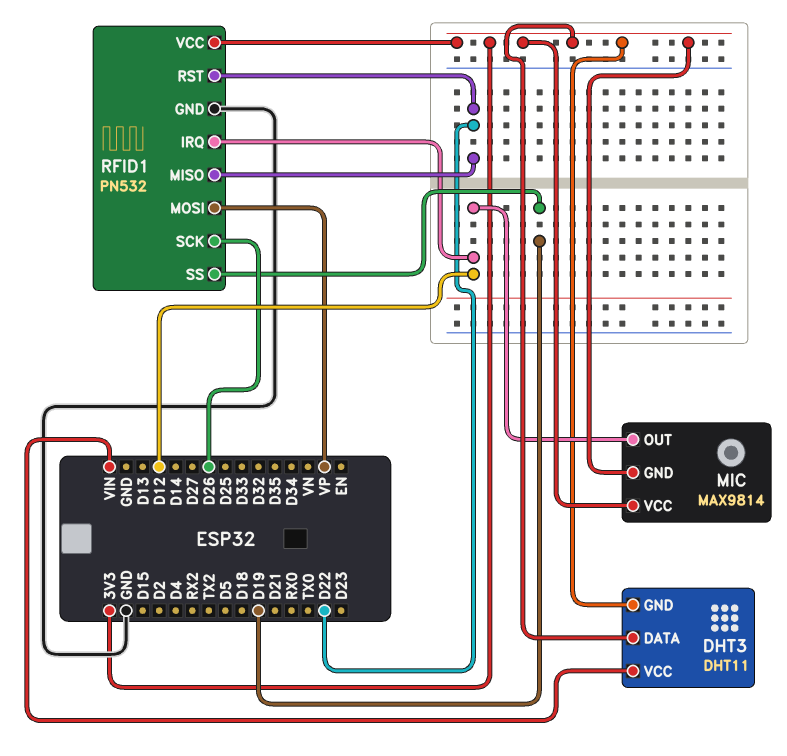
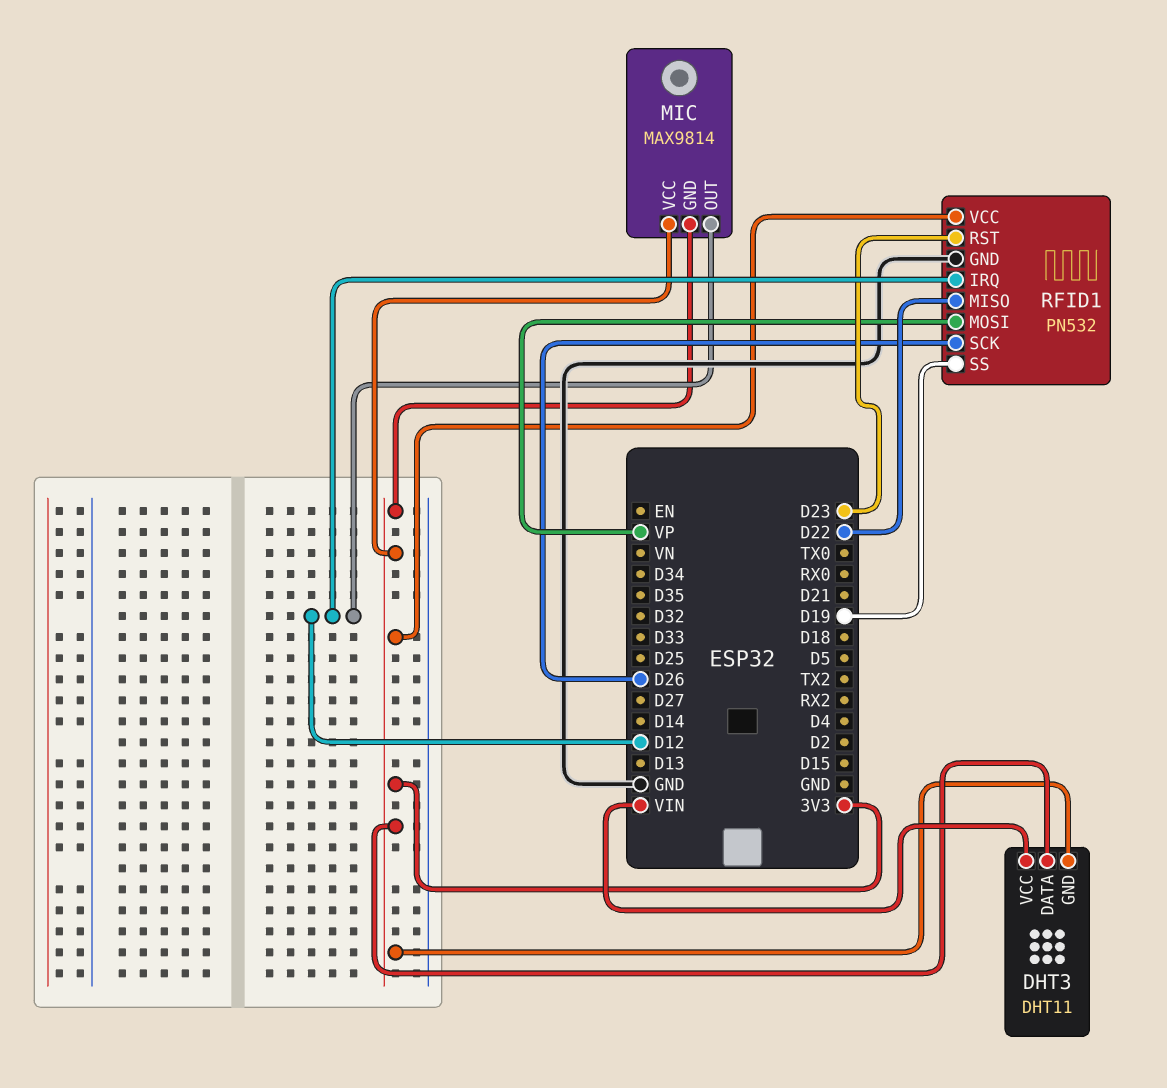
RFID1 pin RST: D22 -> D23

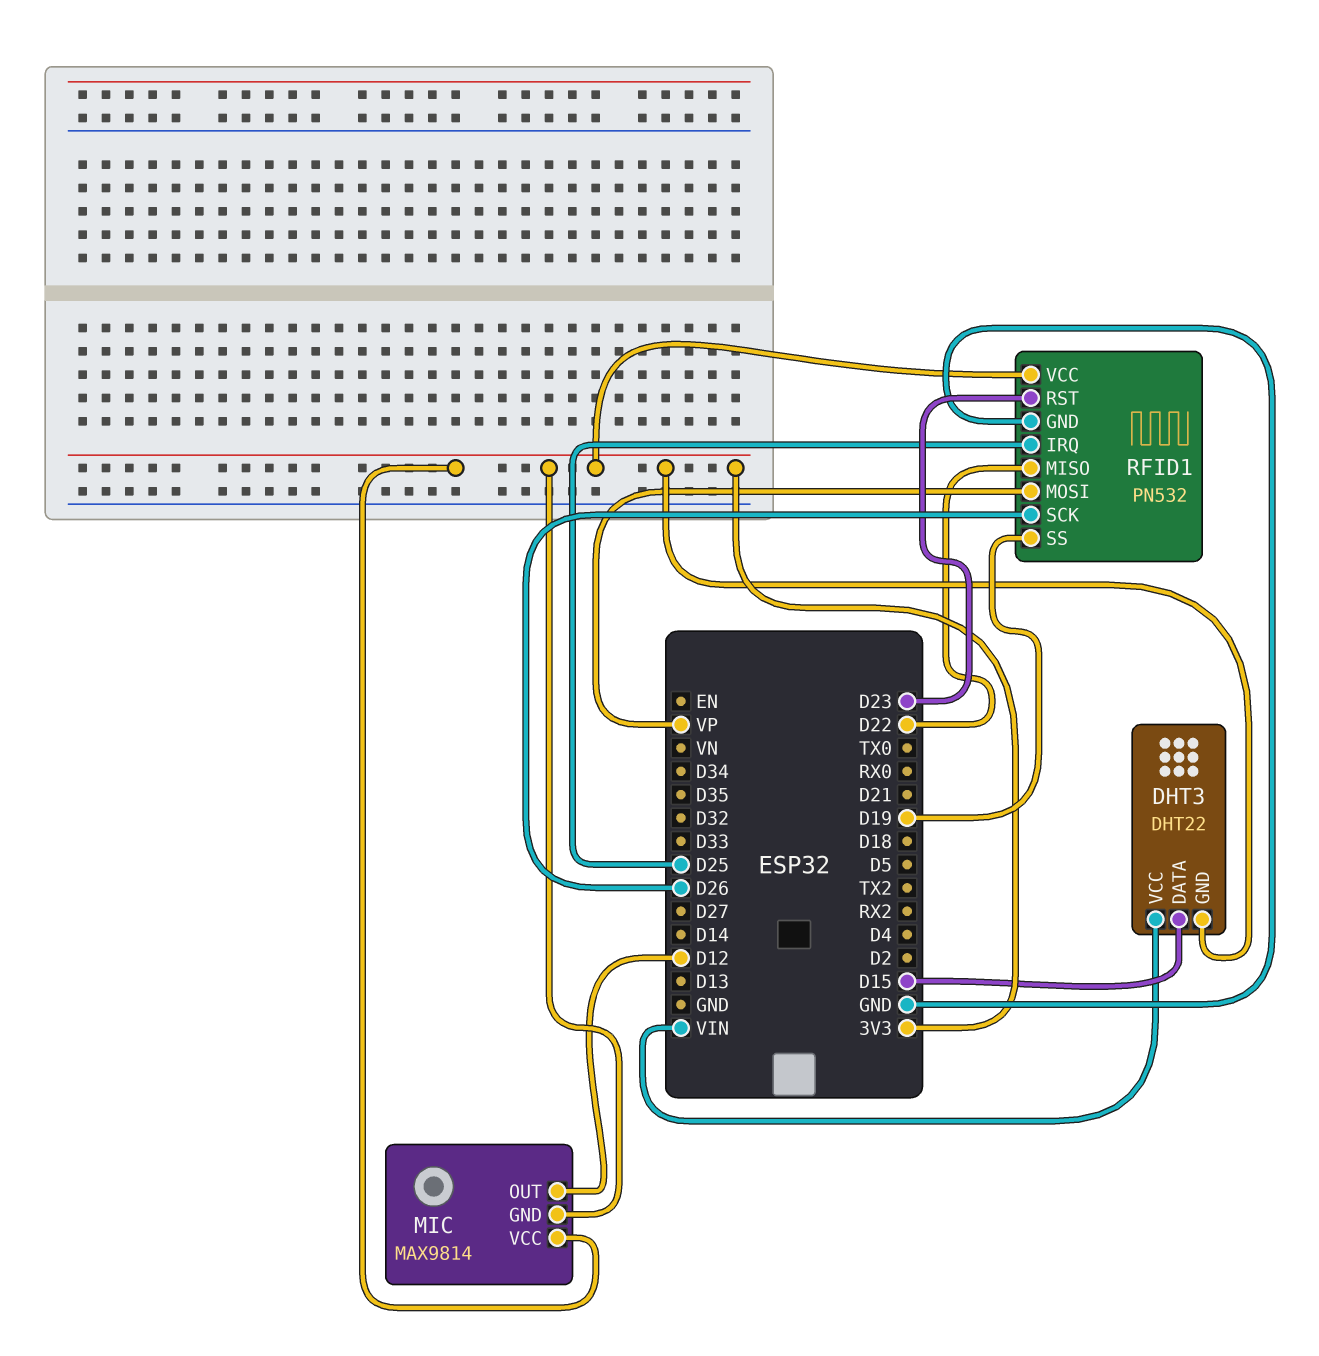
DHT3: DHT11 -> DHT22
DHT3 pin DATA: 3V3 -> D15
RFID1 pin IRQ: D12 -> D25

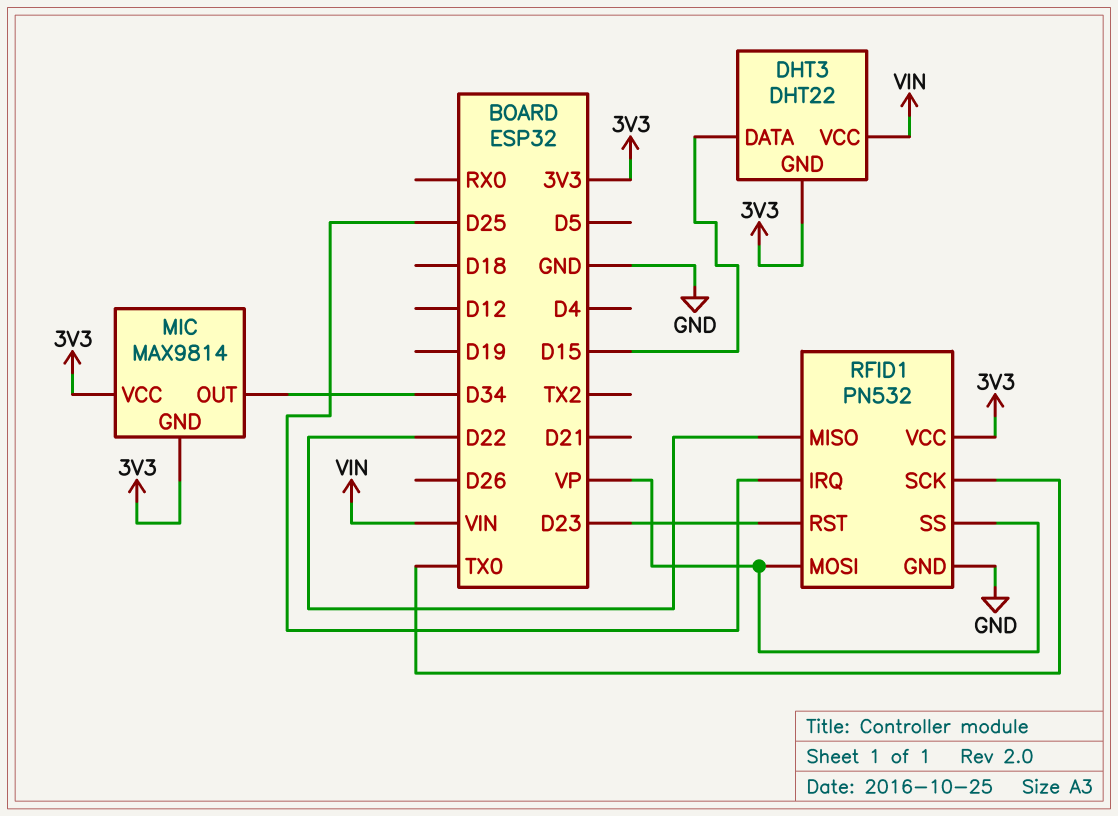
MIC pin OUT: D12 -> D34
RFID1 pin SCK: D26 -> TX0
RFID1 pin SS: D19 -> VP

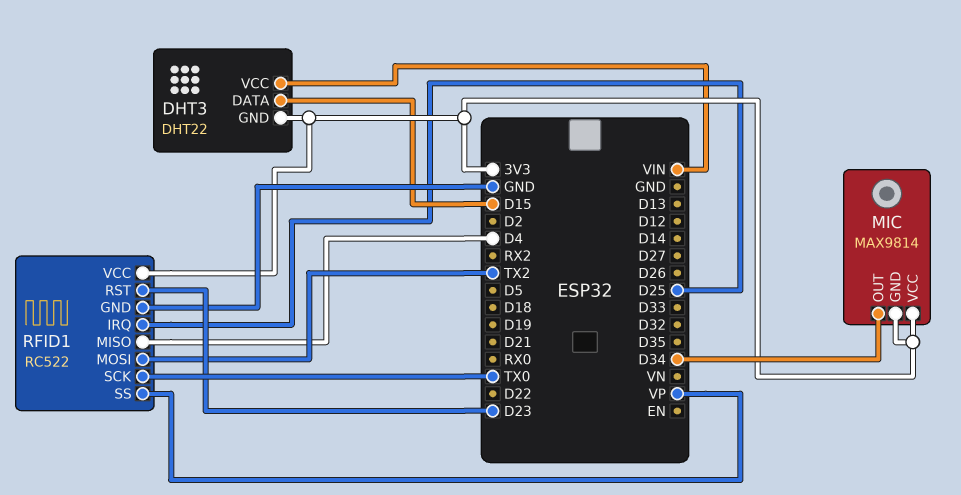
RFID1: PN532 -> RC522
RFID1 pin MISO: D22 -> D4
RFID1 pin MOSI: VP -> TX2

